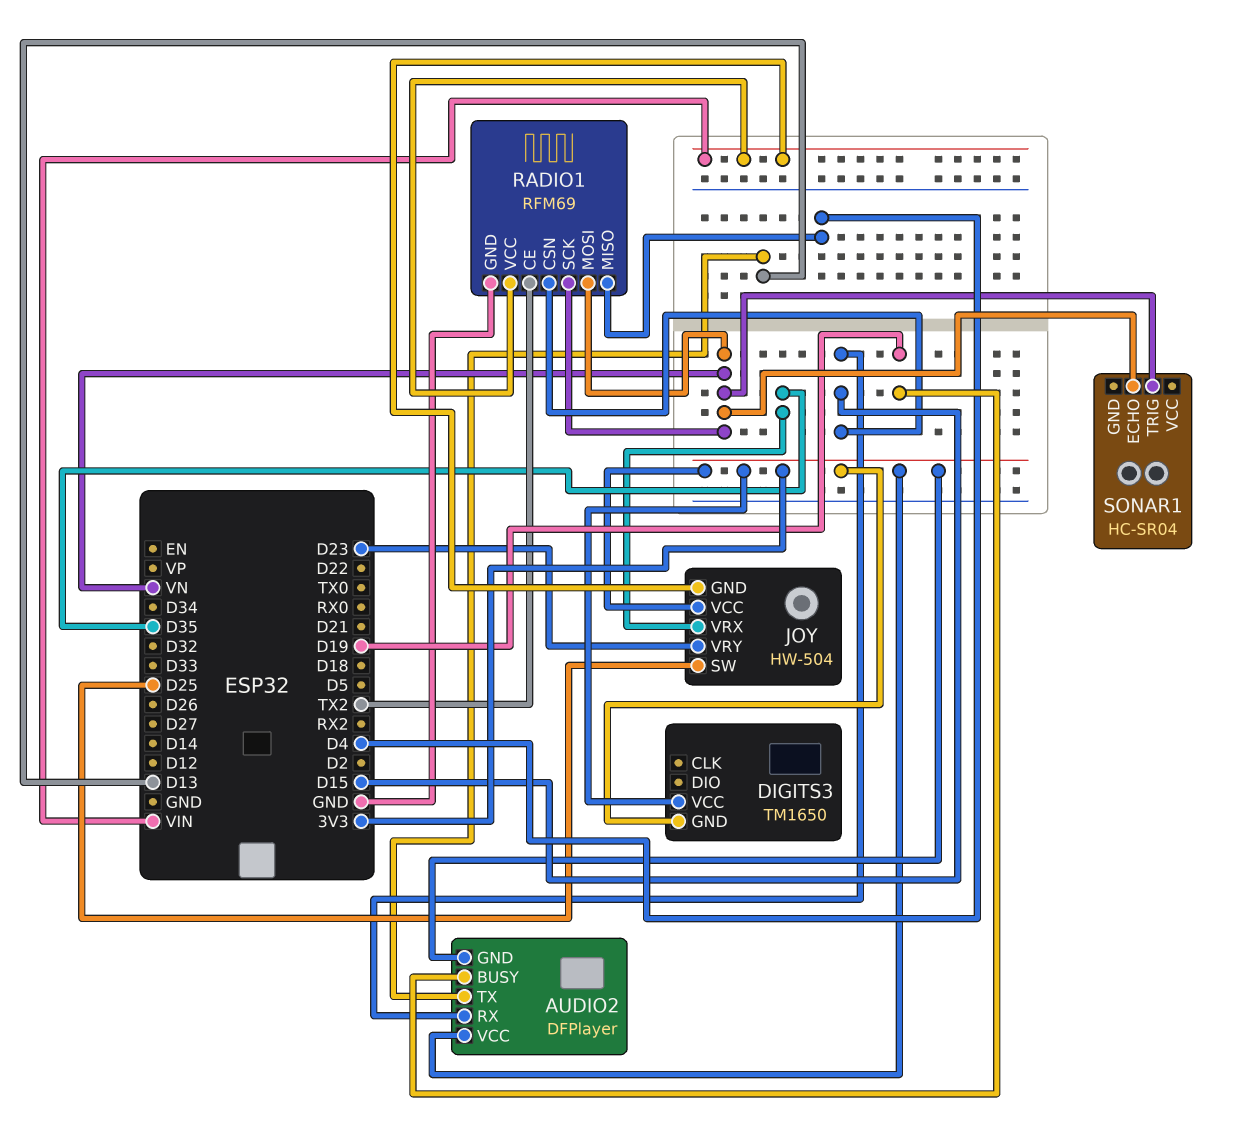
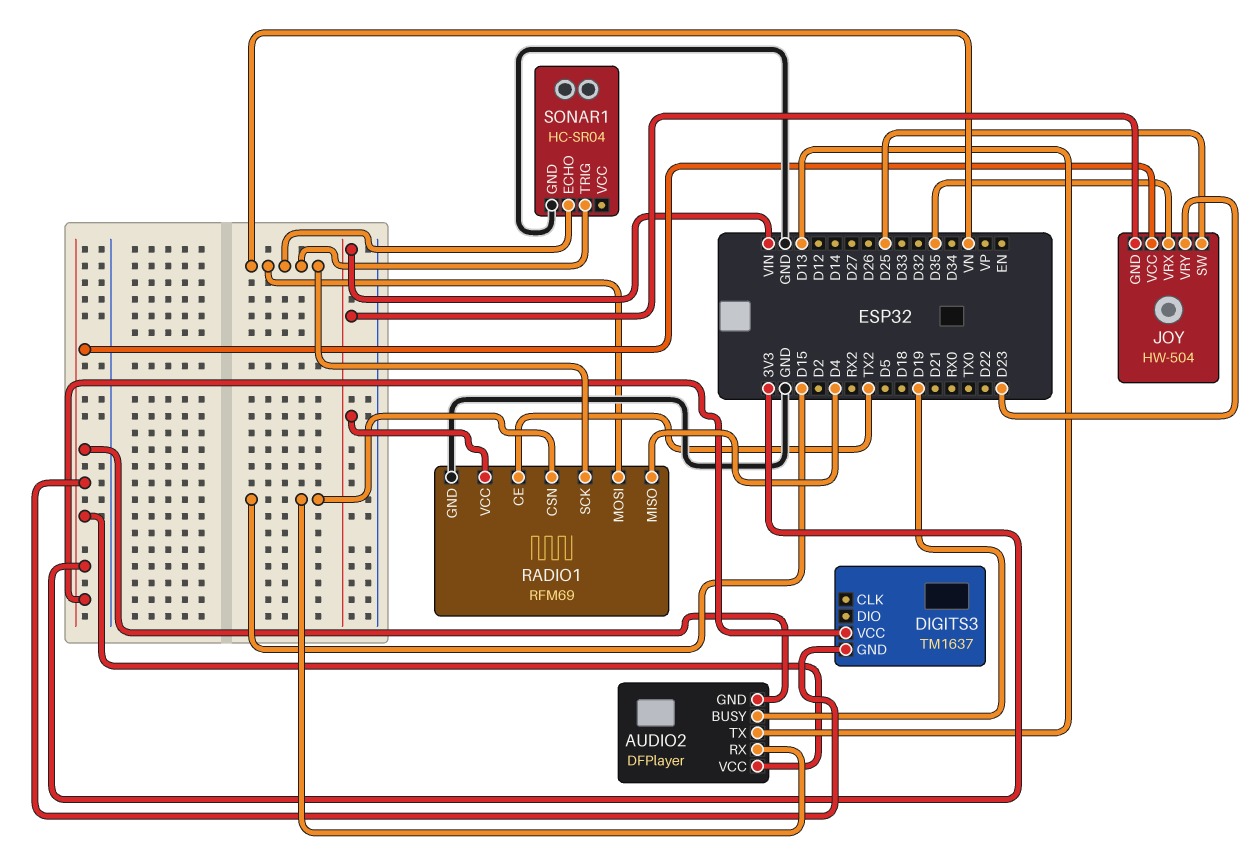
DIGITS3: TM1650 -> TM1637
SONAR1 pin GND: none -> GND

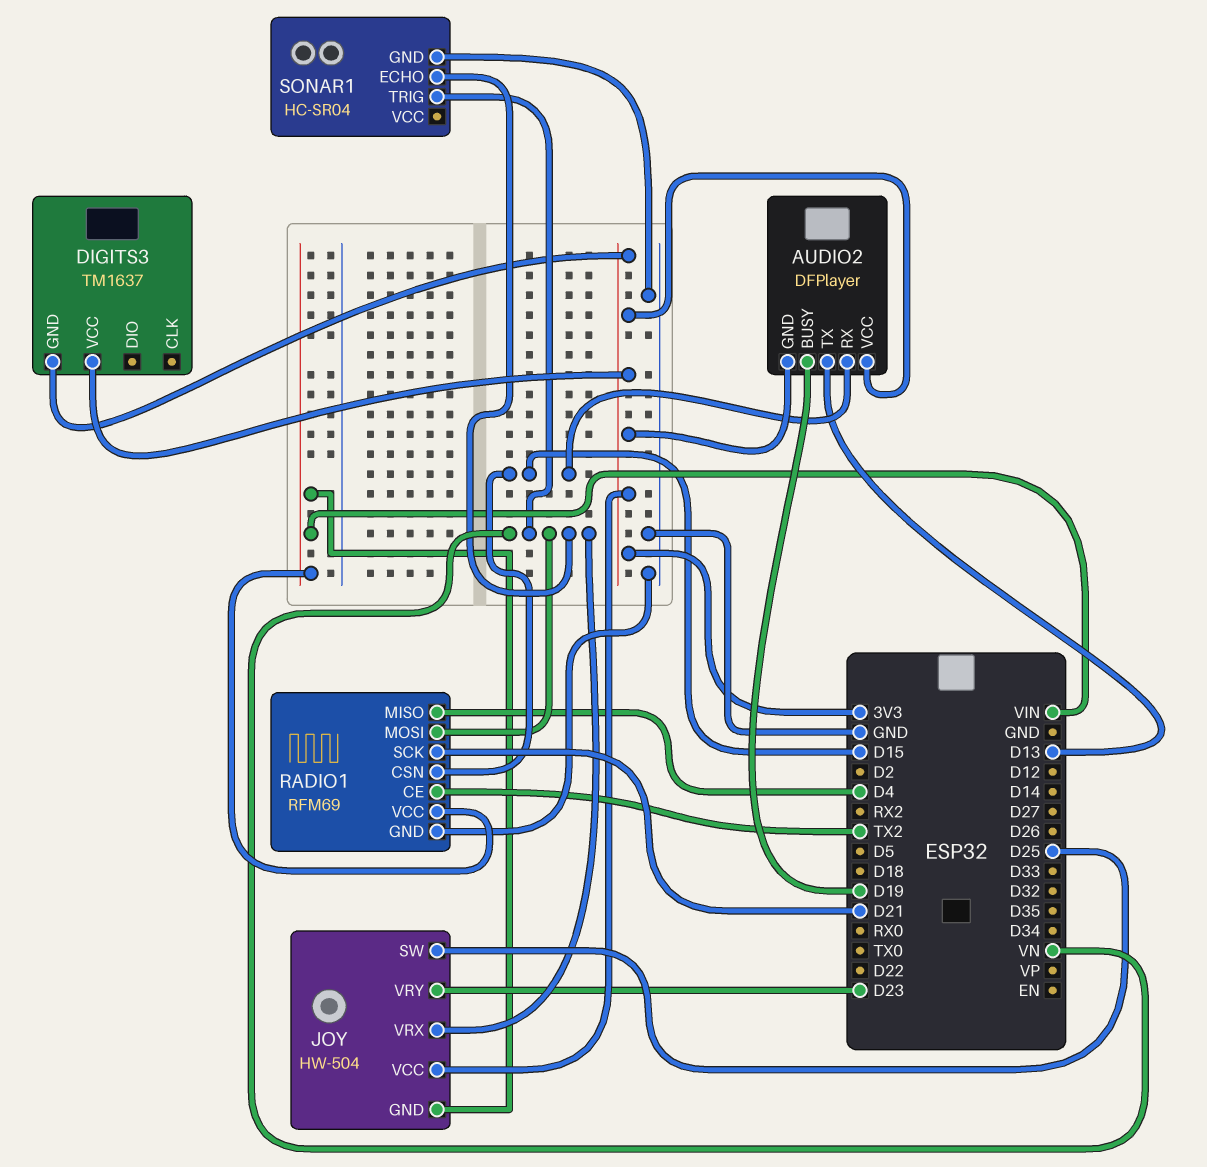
JOY pin VRX: D35 -> VN
RADIO1 pin SCK: VN -> D21

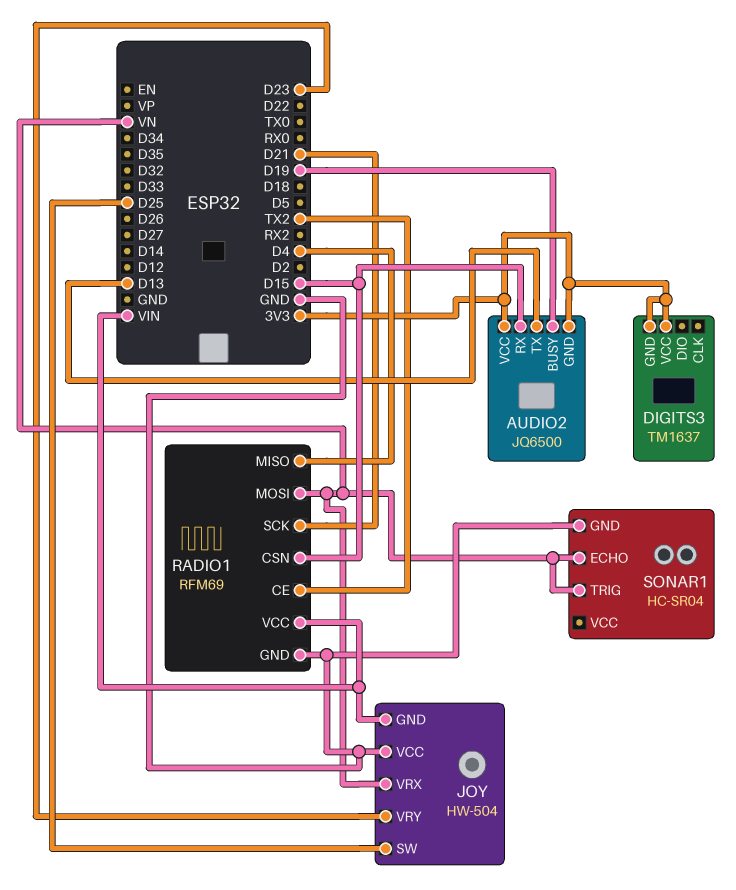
AUDIO2: DFPlayer -> JQ6500
JOY pin VCC: 3V3 -> GND

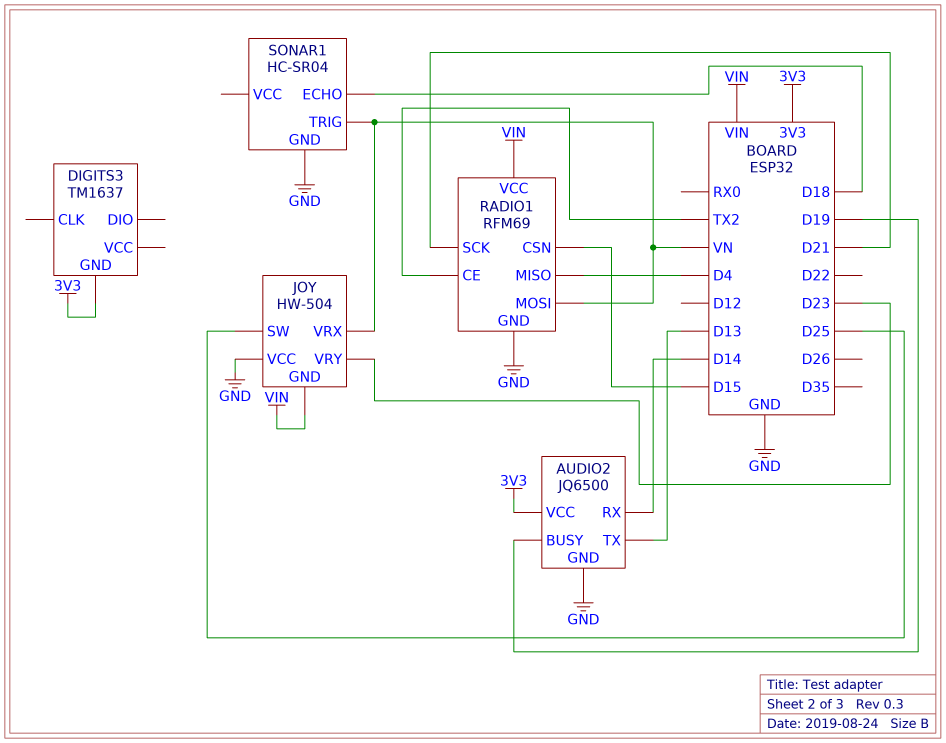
AUDIO2 pin GND: 3V3 -> GND
AUDIO2 pin RX: D15 -> D14
DIGITS3 pin VCC: 3V3 -> none
SONAR1 pin ECHO: VN -> D18

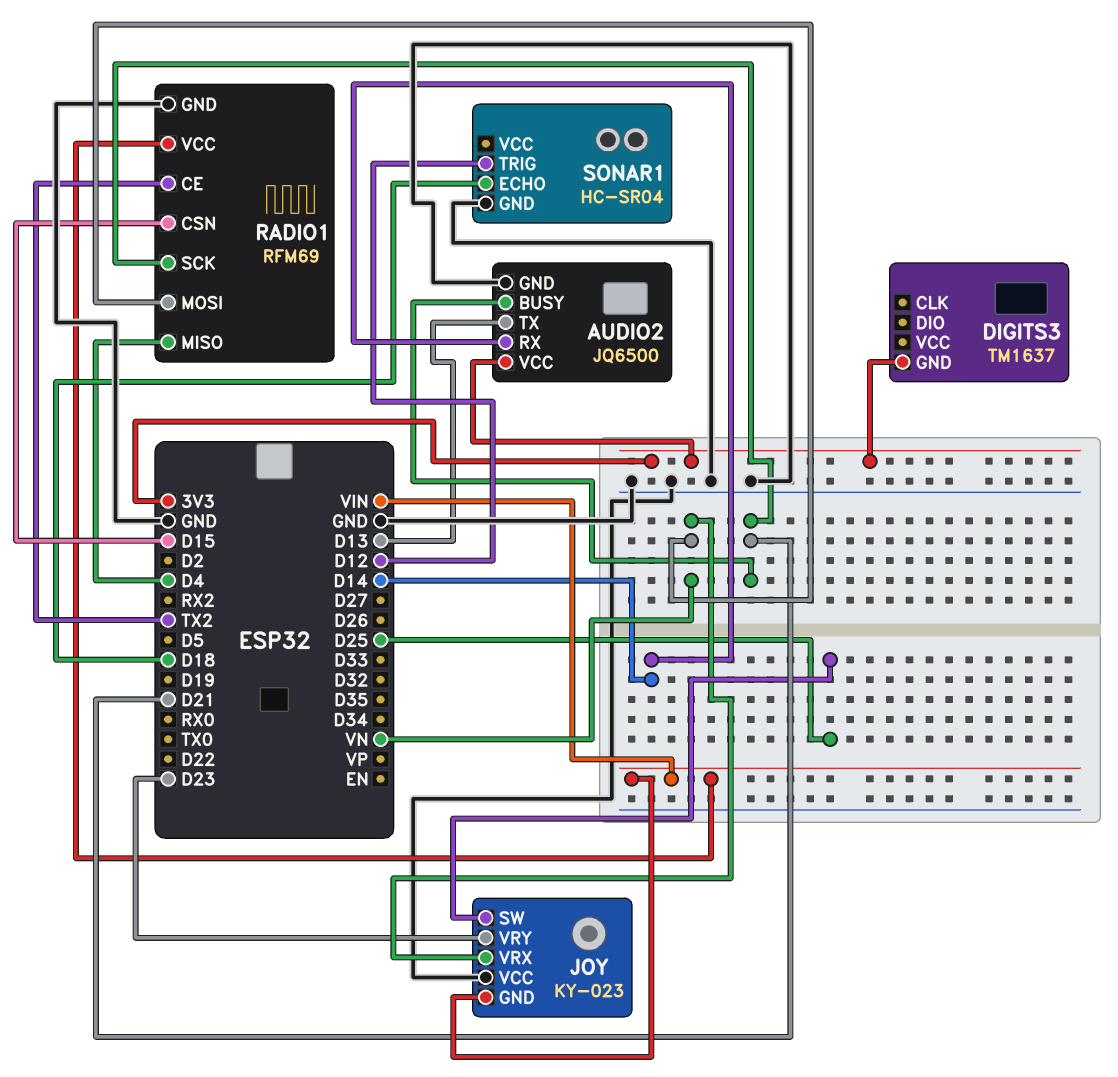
AUDIO2 pin BUSY: D19 -> D21
JOY: HW-504 -> KY-023
SONAR1 pin TRIG: VN -> D12

